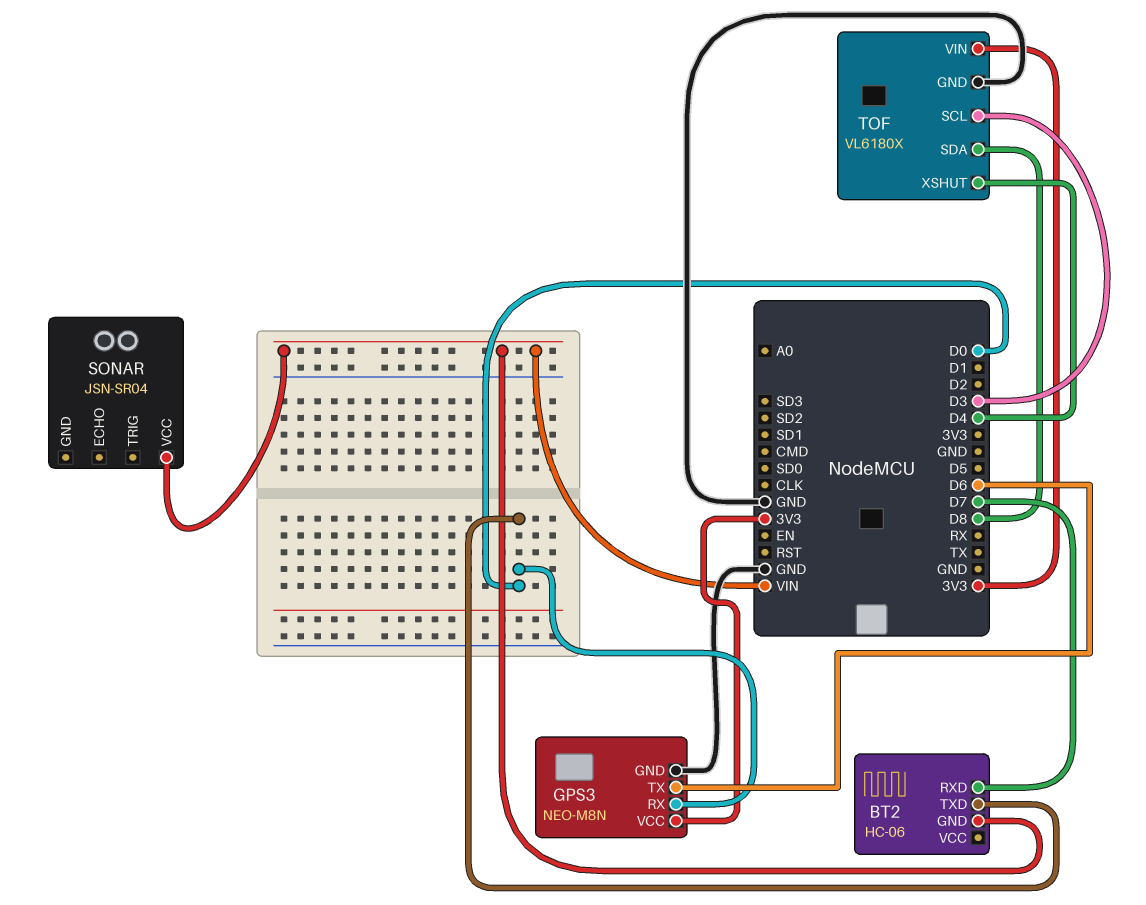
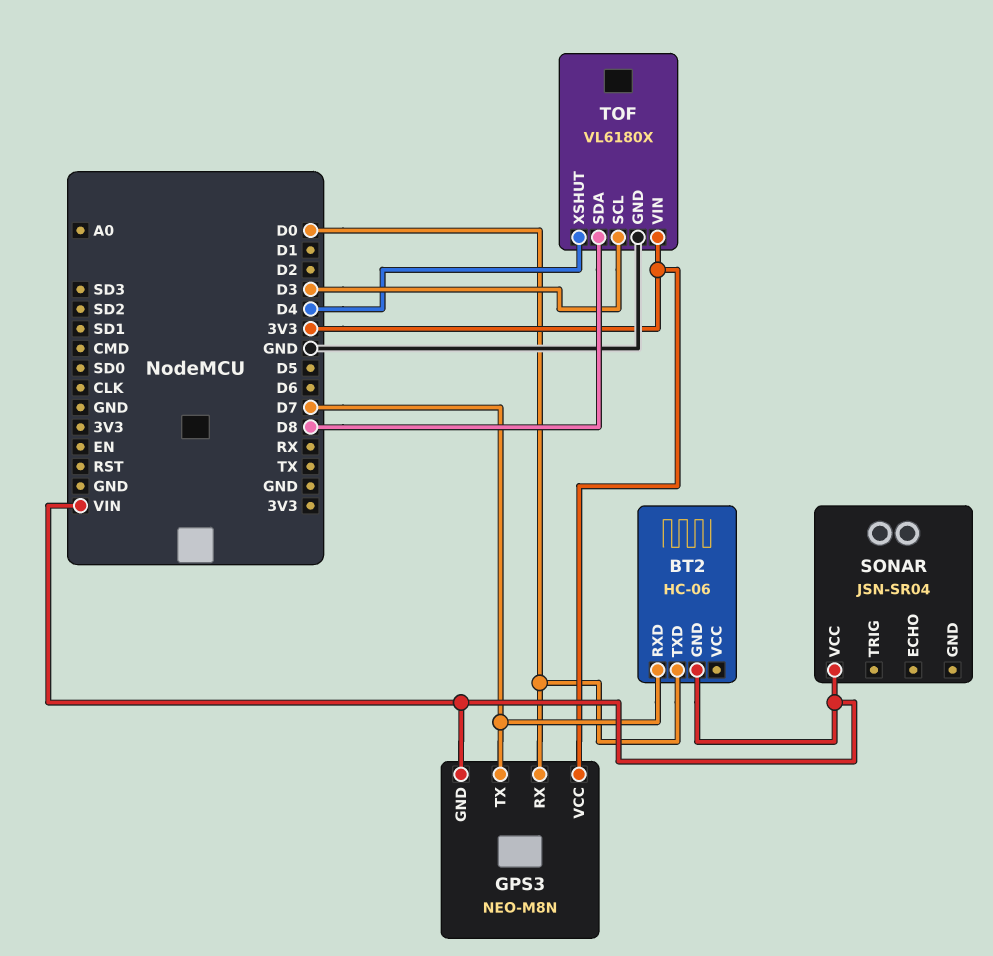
GPS3 pin GND: GND -> VIN
GPS3 pin TX: D6 -> D7

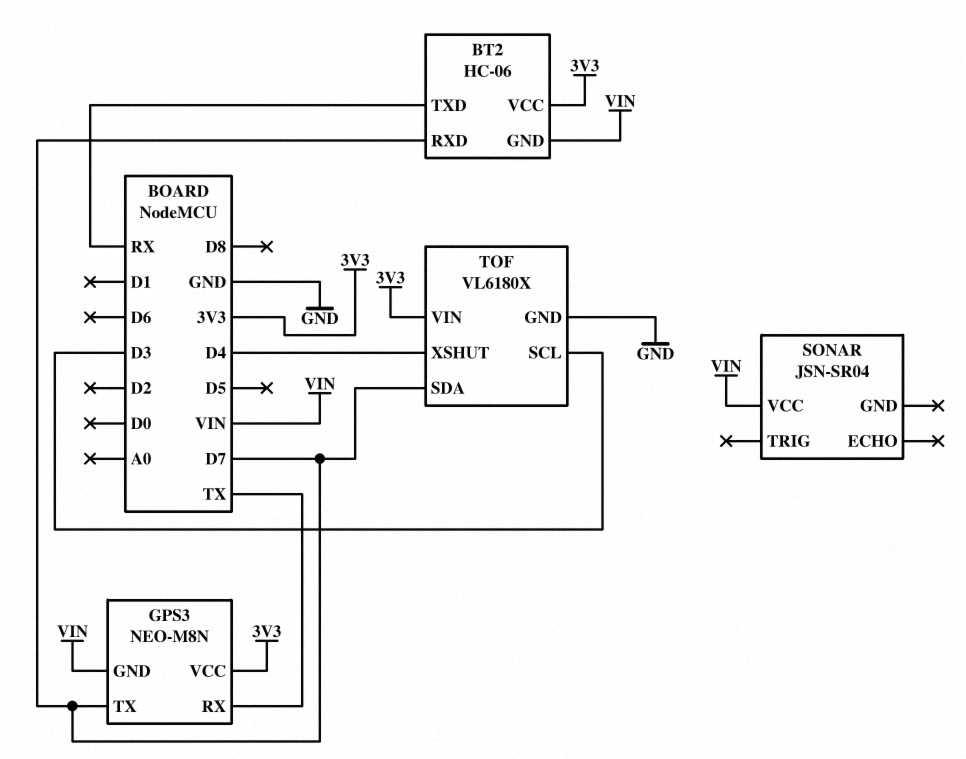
BT2 pin TXD: D0 -> RX
BT2 pin VCC: none -> 3V3
GPS3 pin RX: D0 -> TX
TOF pin SDA: D8 -> D7

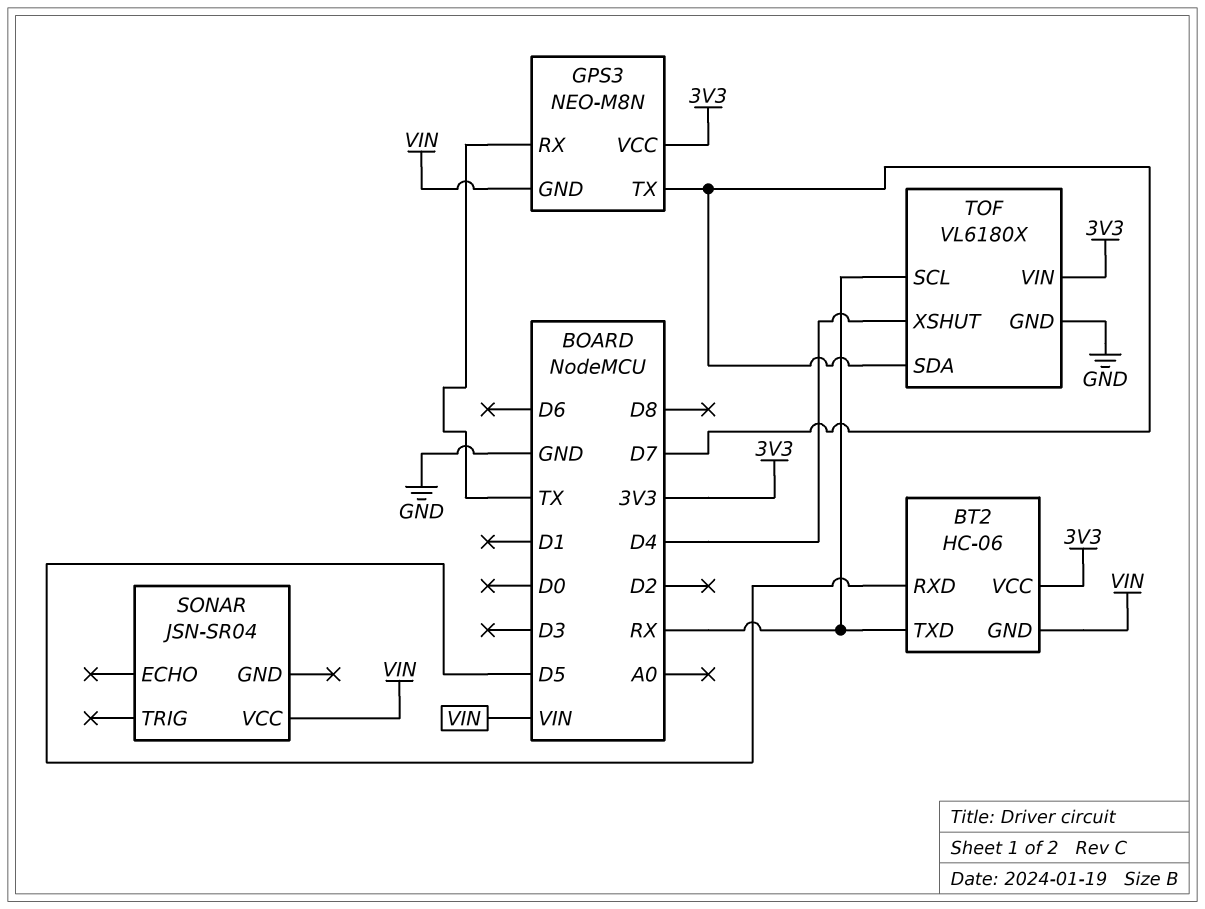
BT2 pin RXD: D7 -> D5
TOF pin SCL: D3 -> RX

